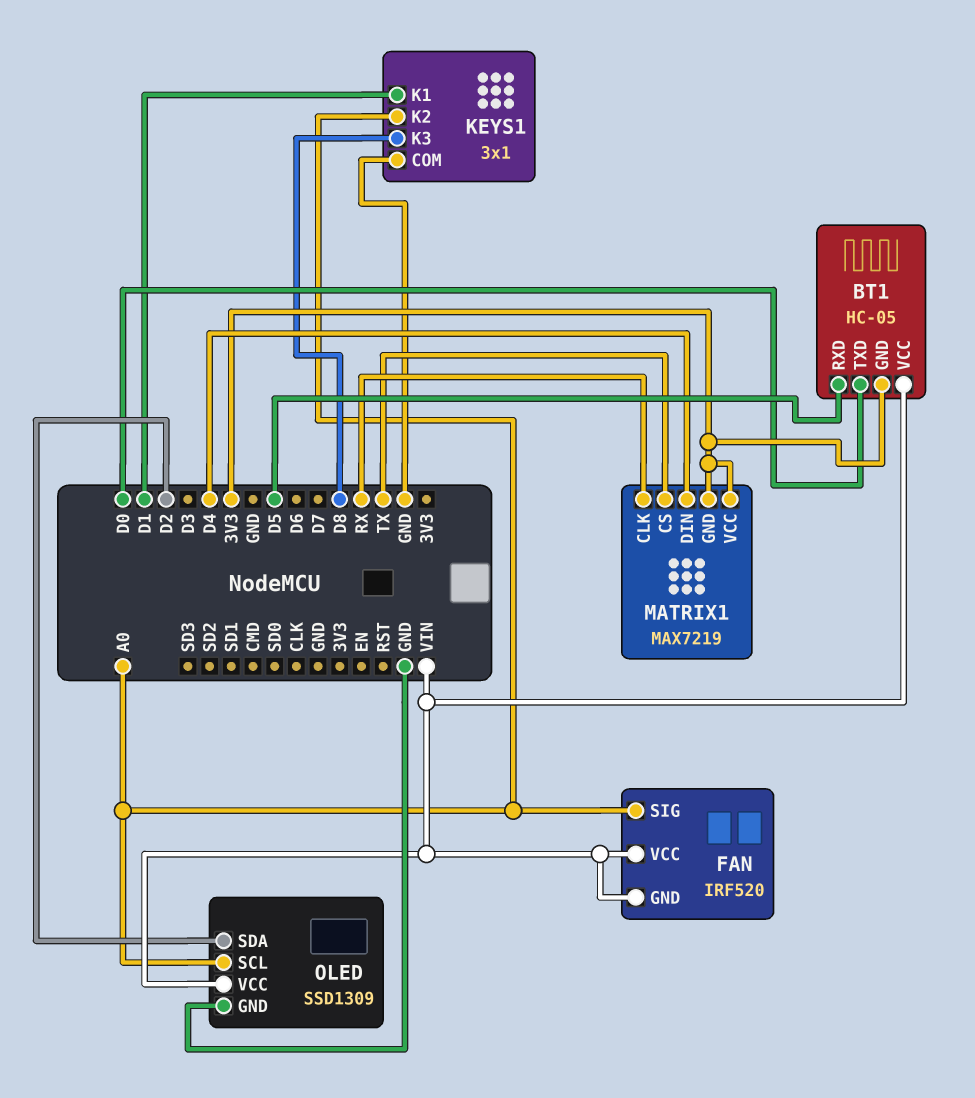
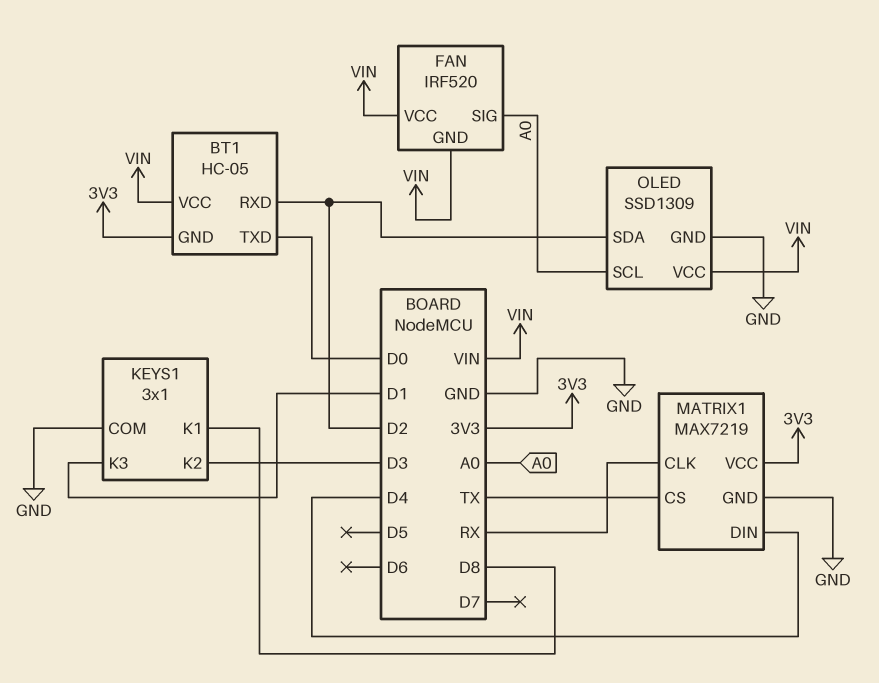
BT1 pin RXD: D5 -> D2
KEYS1 pin K1: D1 -> D8
KEYS1 pin K2: A0 -> D3
KEYS1 pin K3: D8 -> D1
MATRIX1 pin GND: 3V3 -> GND

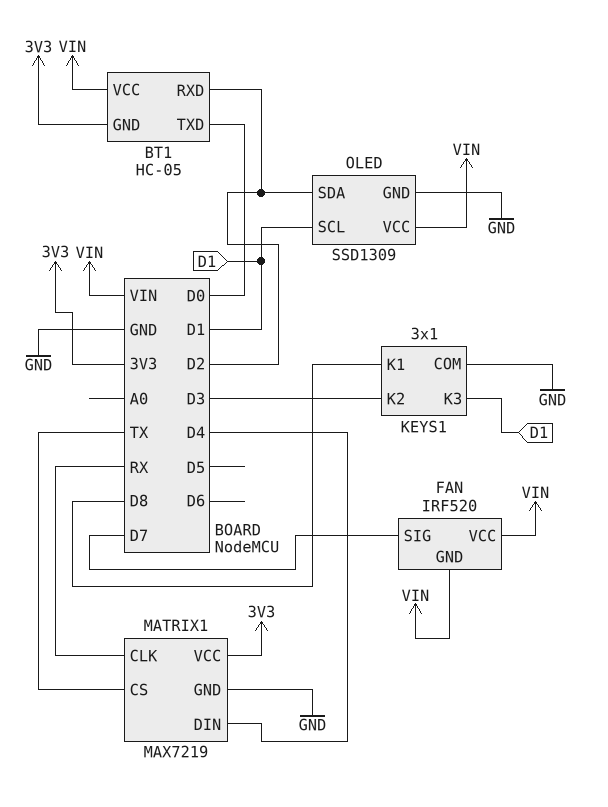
FAN pin SIG: A0 -> D7
OLED pin SCL: A0 -> D1

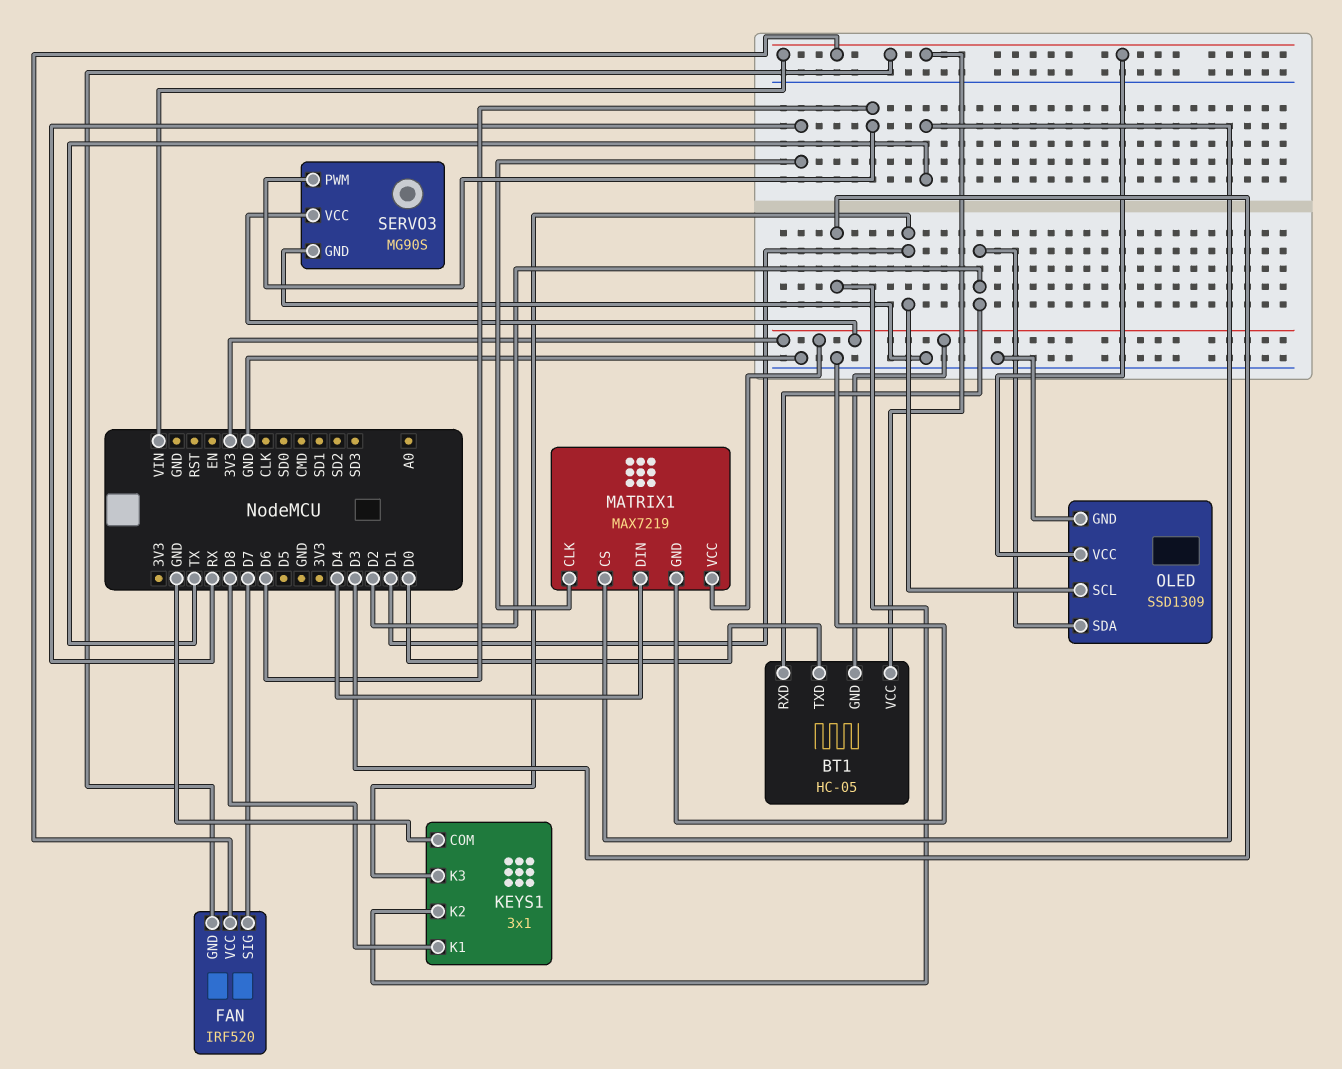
SERVO3: none -> MG90S
SERVO3 pin GND: none -> GND
SERVO3 pin PWM: none -> D6
SERVO3 pin VCC: none -> 3V3

